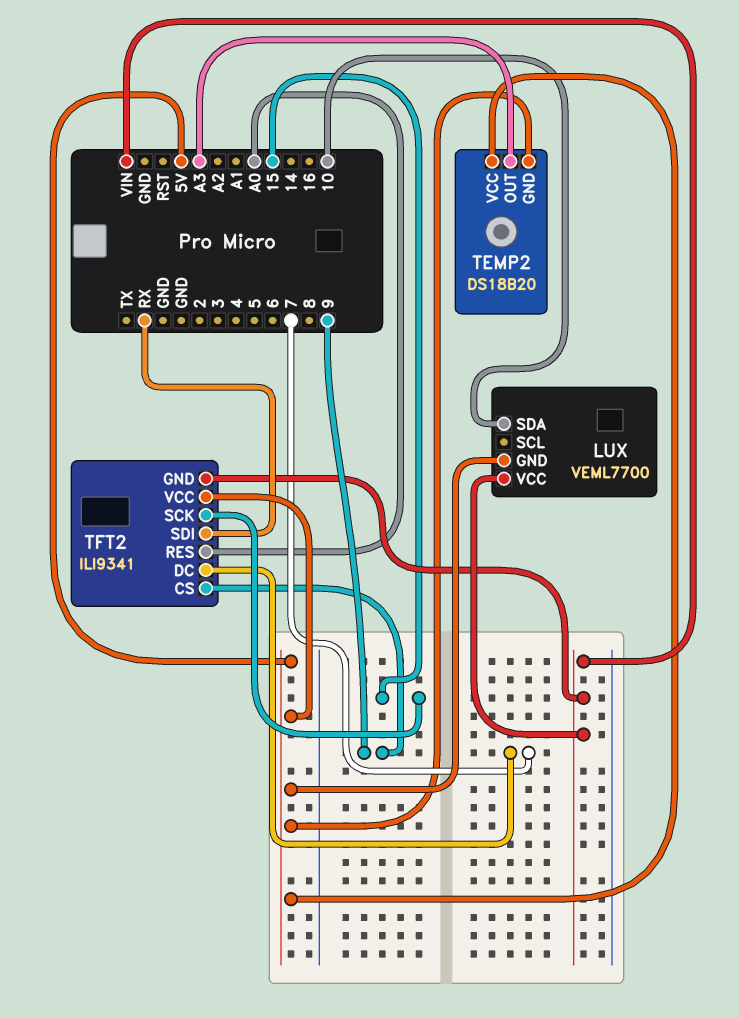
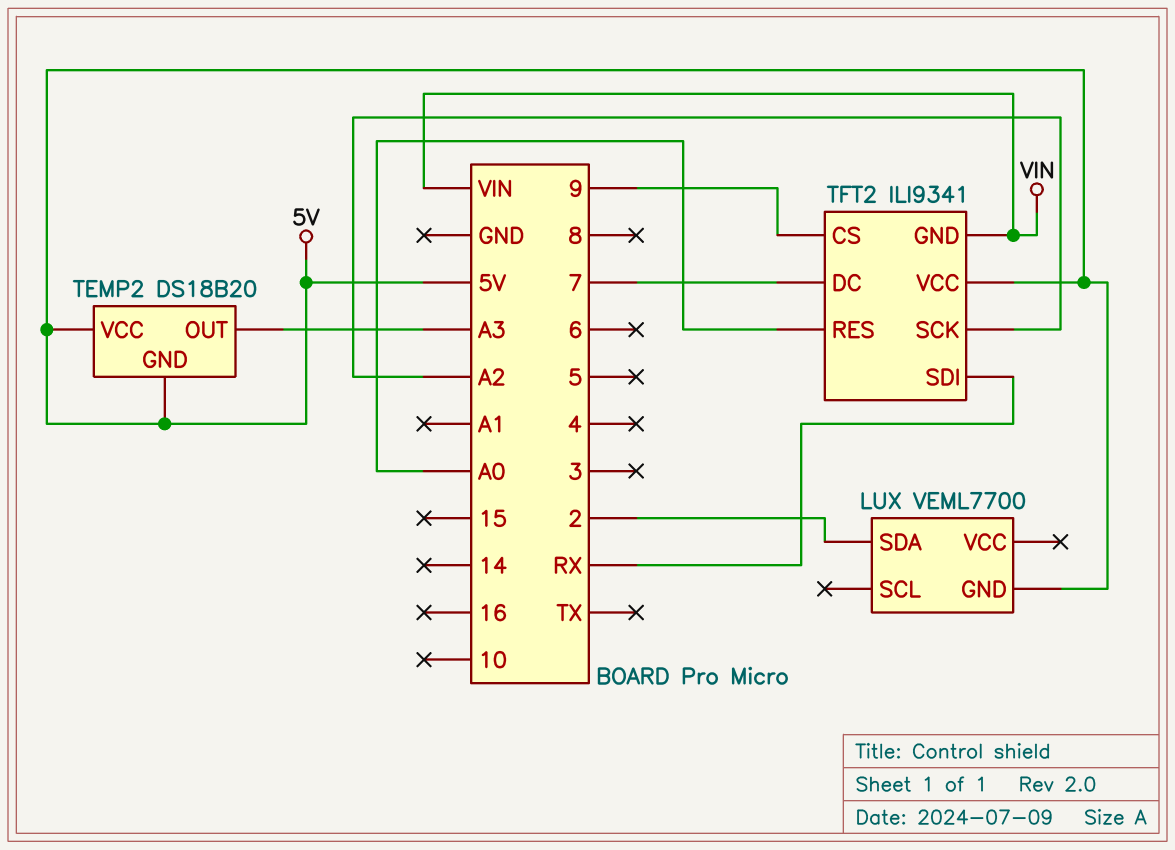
LUX pin SDA: 10 -> 2
LUX pin VCC: VIN -> none
TFT2 pin SCK: 15 -> A2

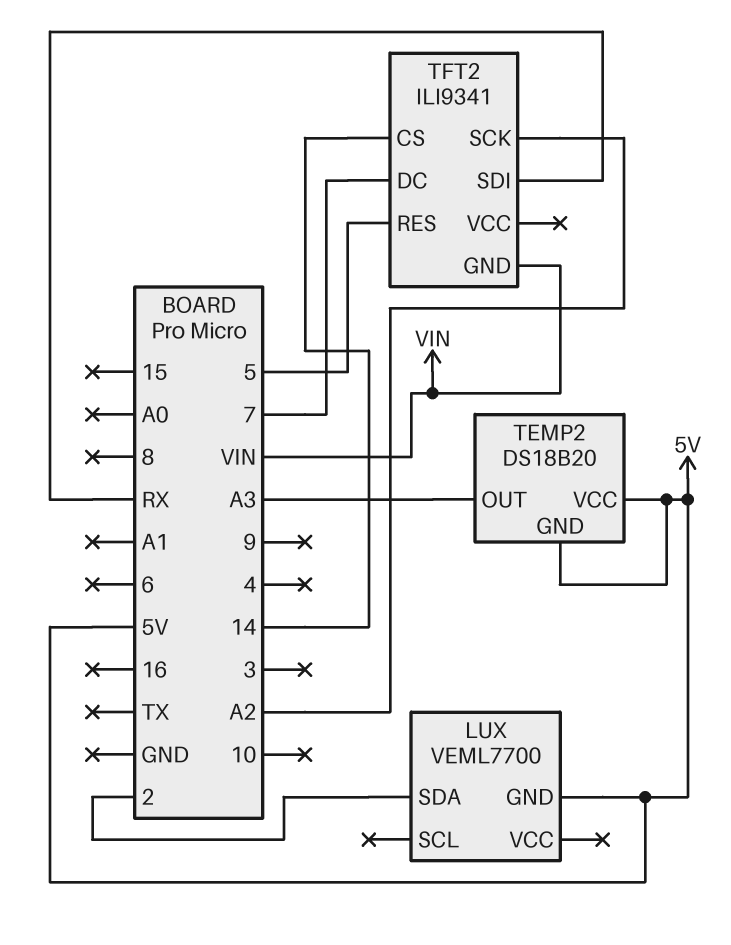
TFT2 pin CS: 9 -> 14
TFT2 pin RES: A0 -> 5
TFT2 pin VCC: 5V -> none

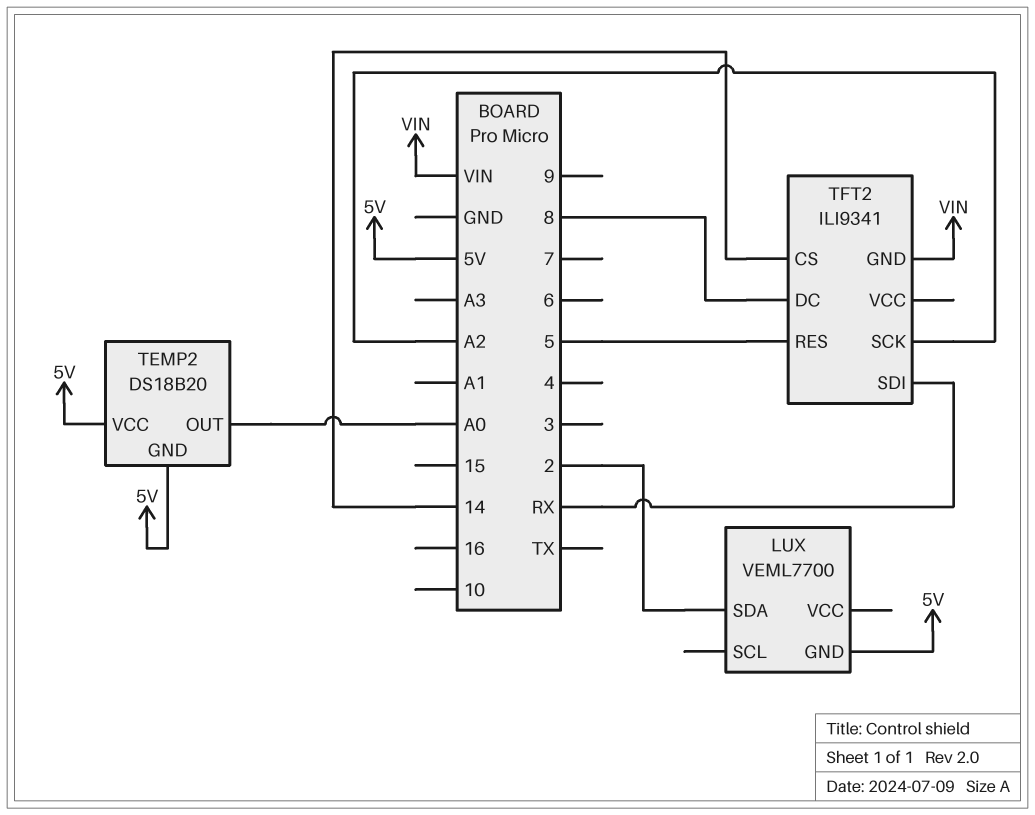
TEMP2 pin OUT: A3 -> A0
TFT2 pin DC: 7 -> 8

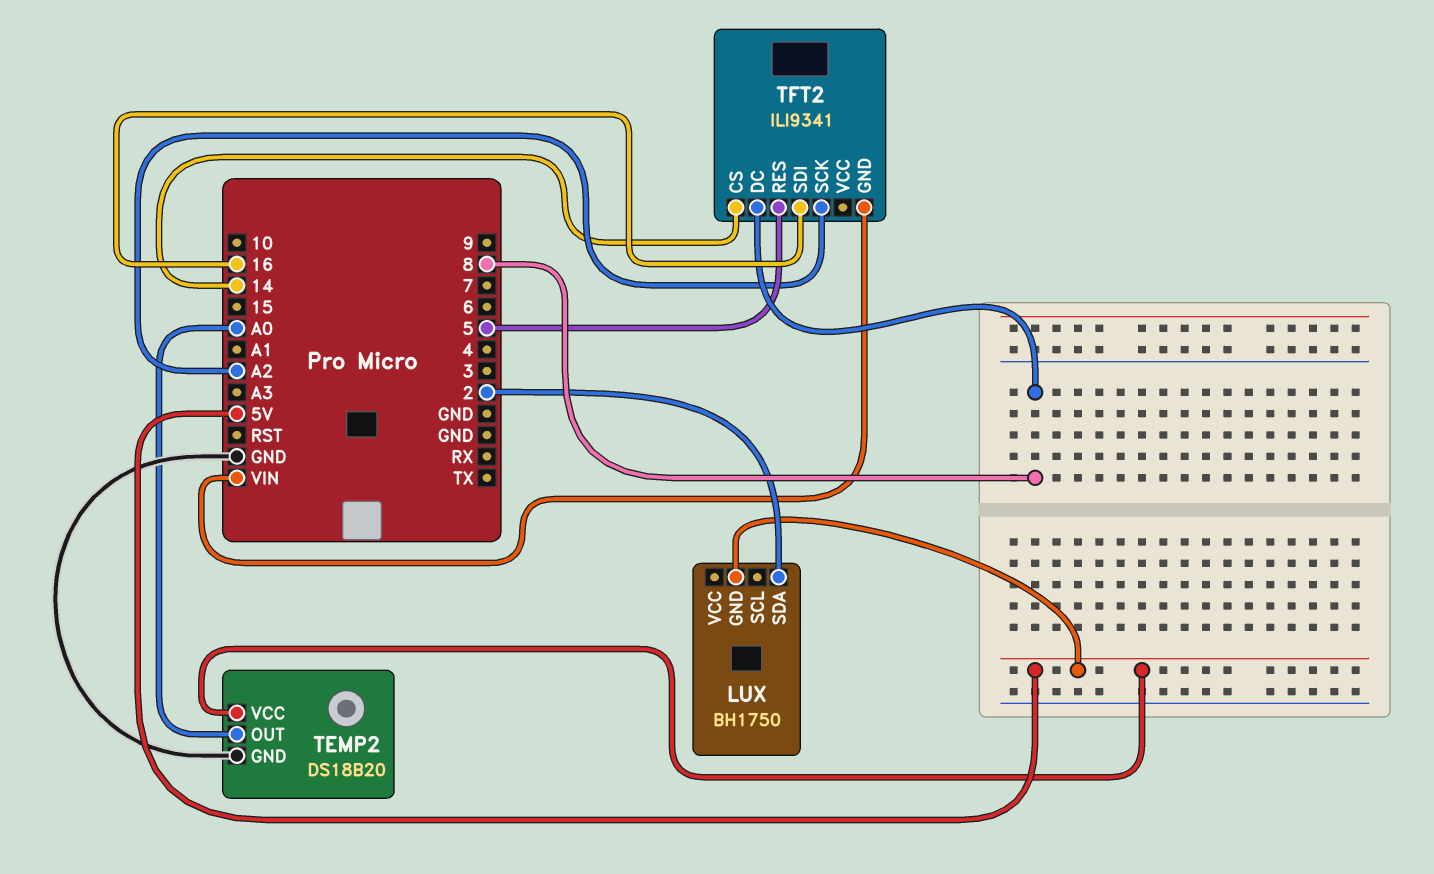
LUX: VEML7700 -> BH1750
TEMP2 pin GND: 5V -> GND
TFT2 pin SDI: RX -> 16

